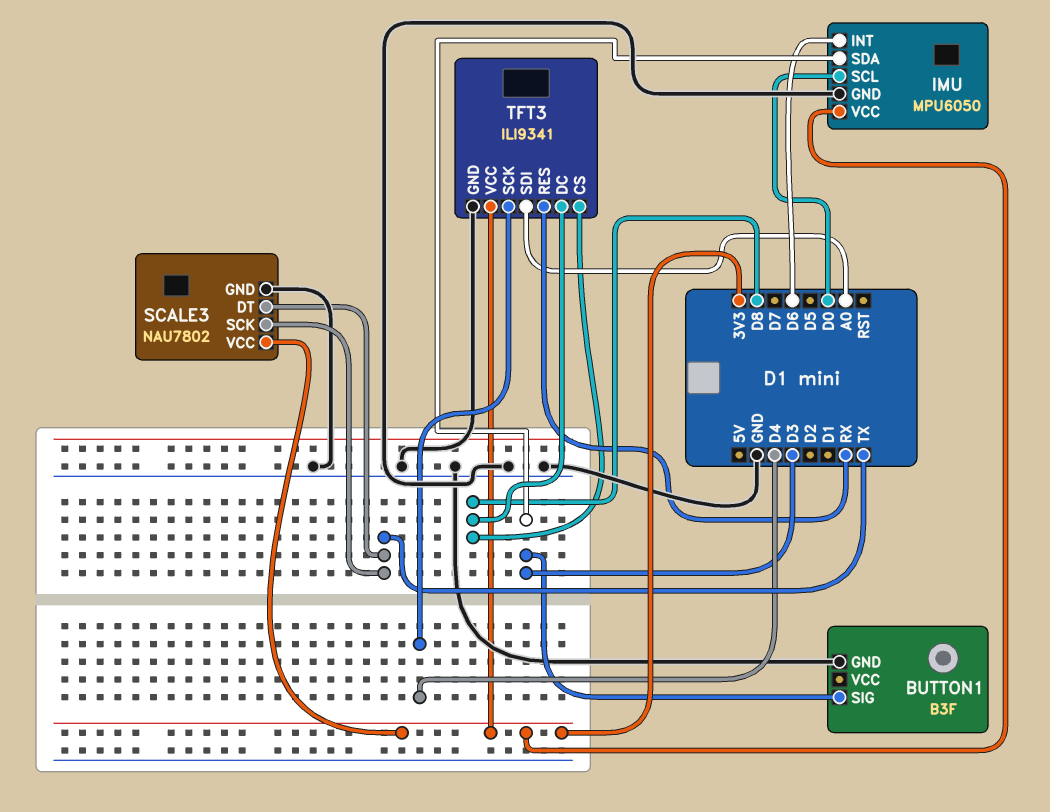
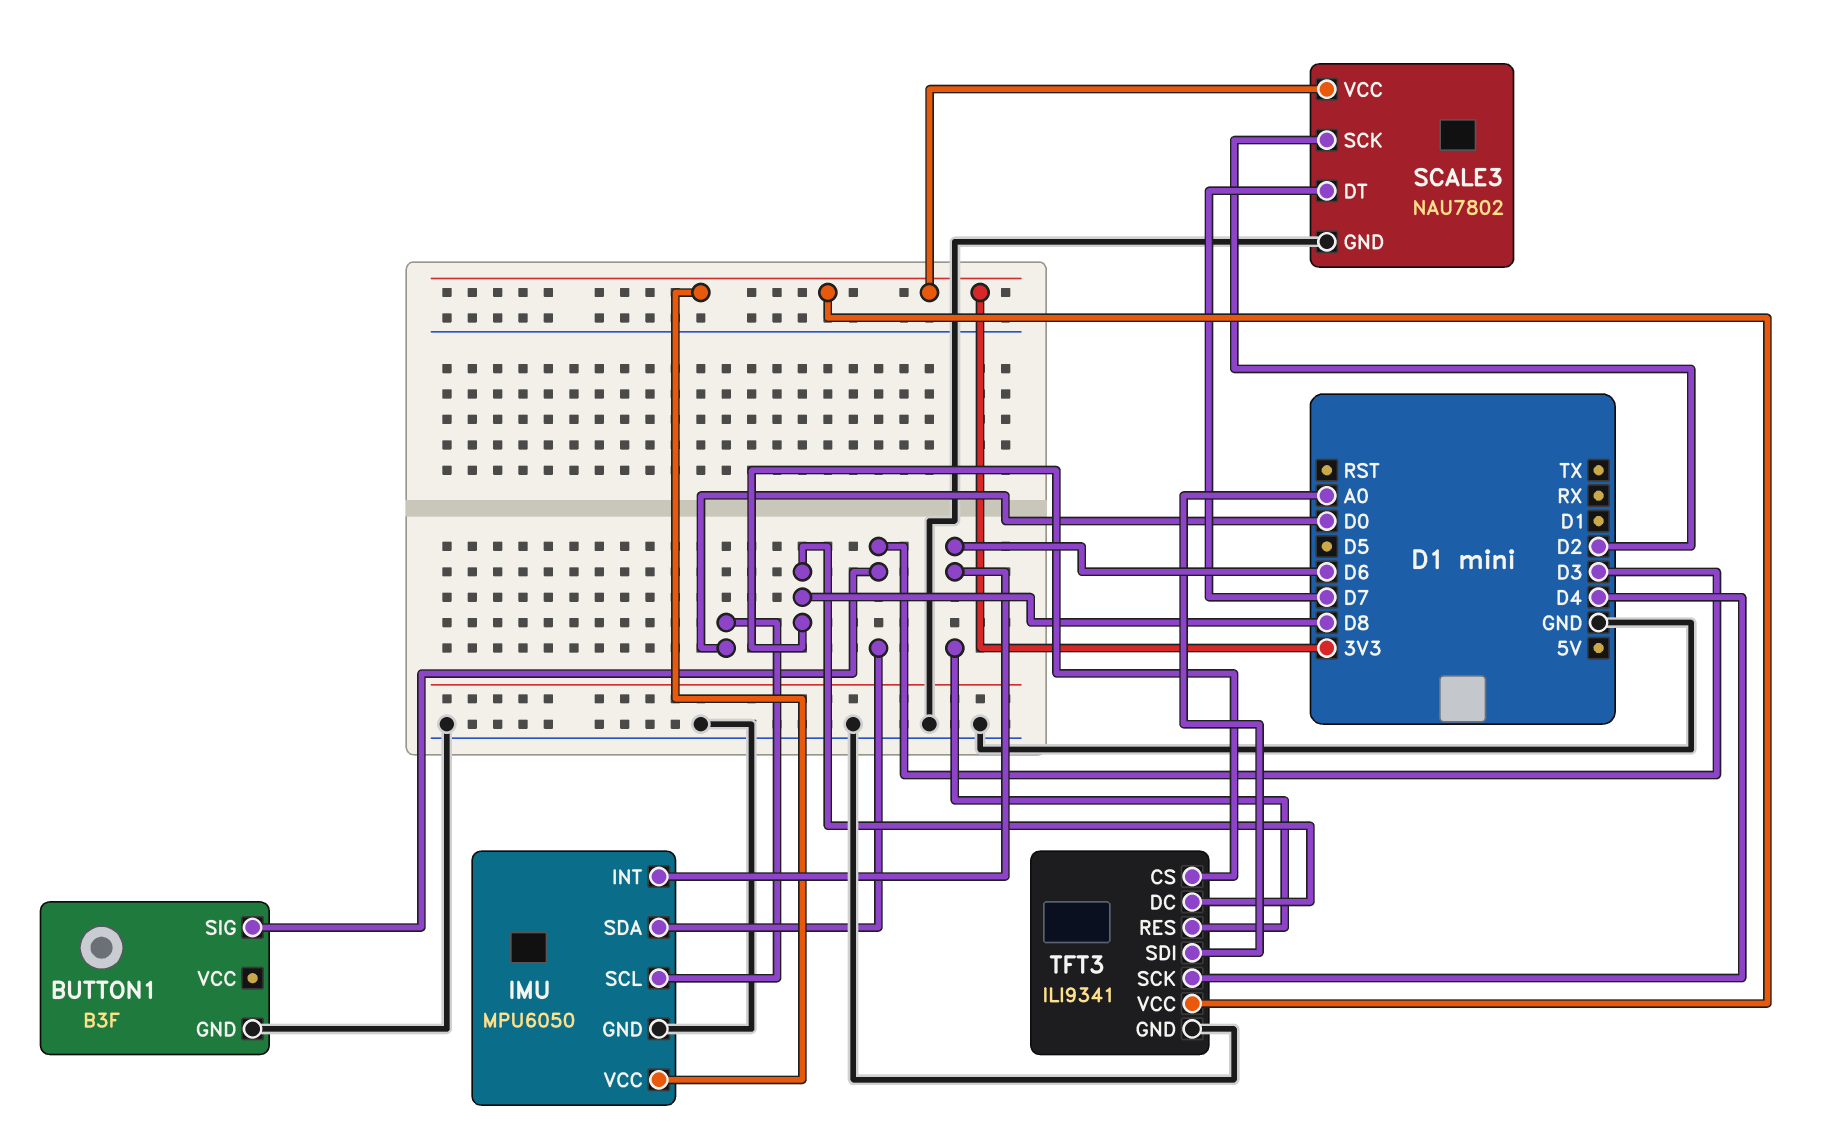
SCALE3 pin DT: TX -> D7
SCALE3 pin SCK: TX -> D2
TFT3 pin RES: RX -> D6

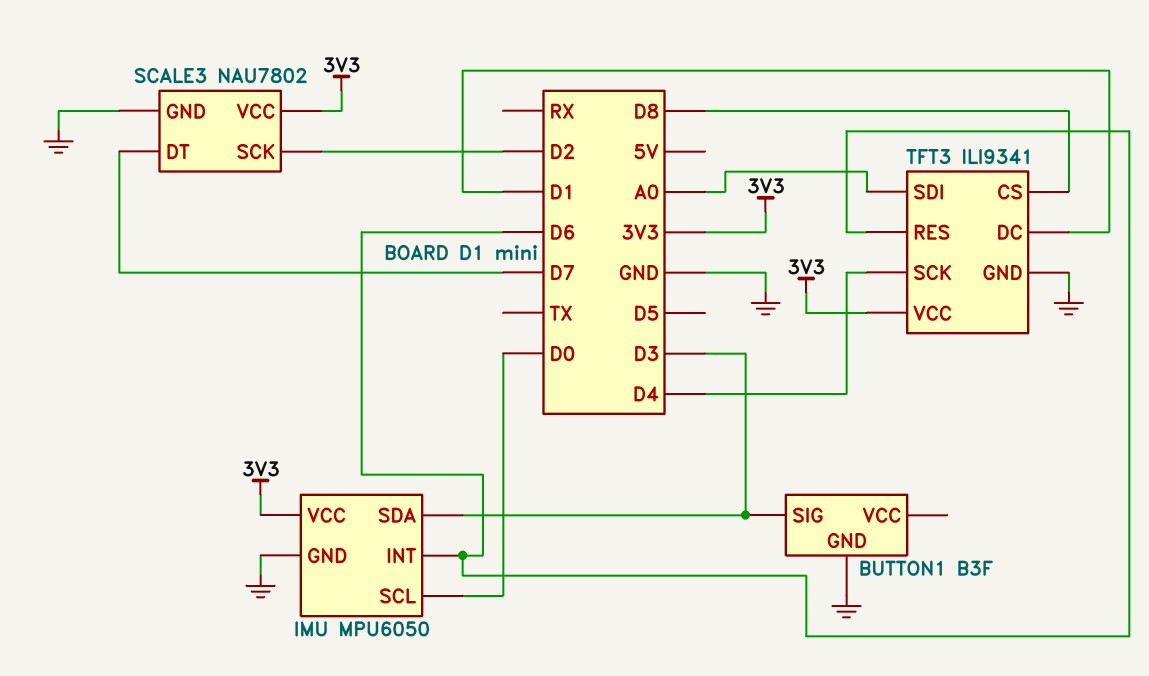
TFT3 pin DC: D8 -> D1

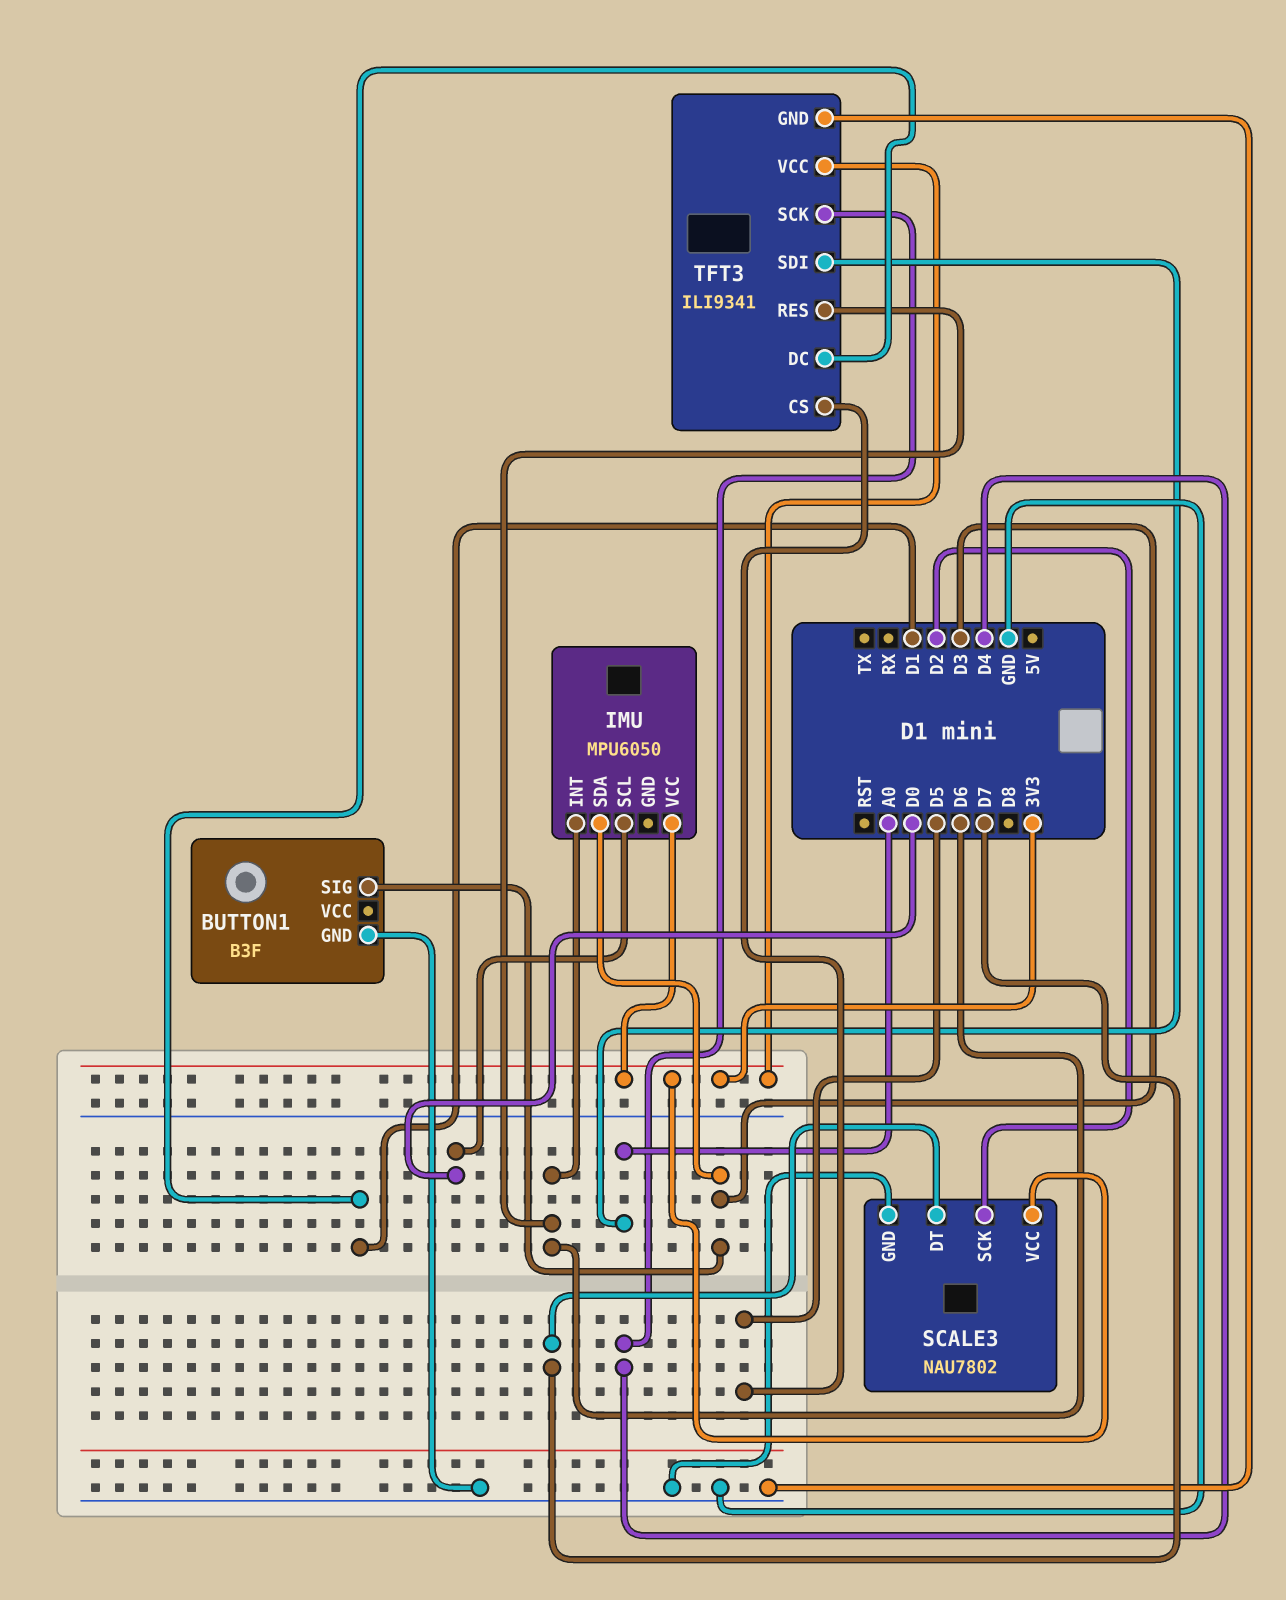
IMU pin GND: GND -> none
TFT3 pin CS: D8 -> D5

